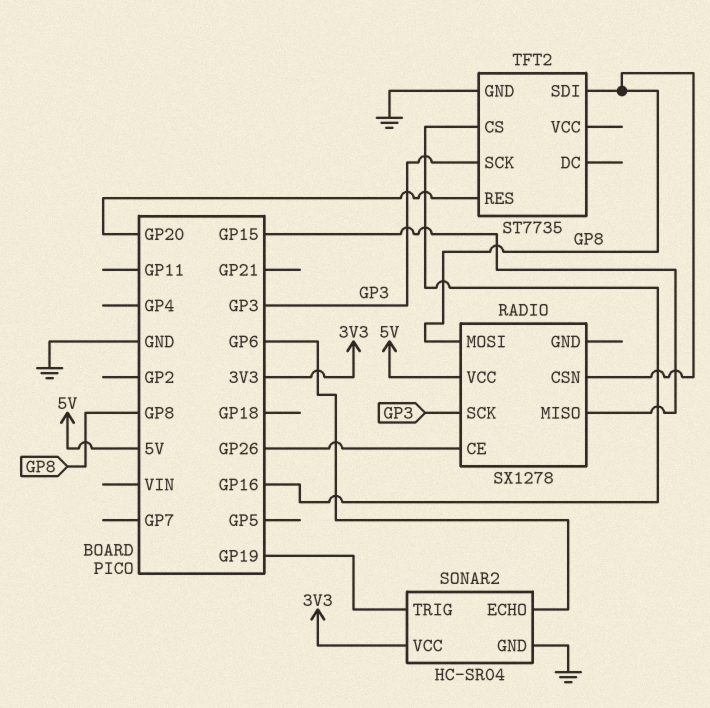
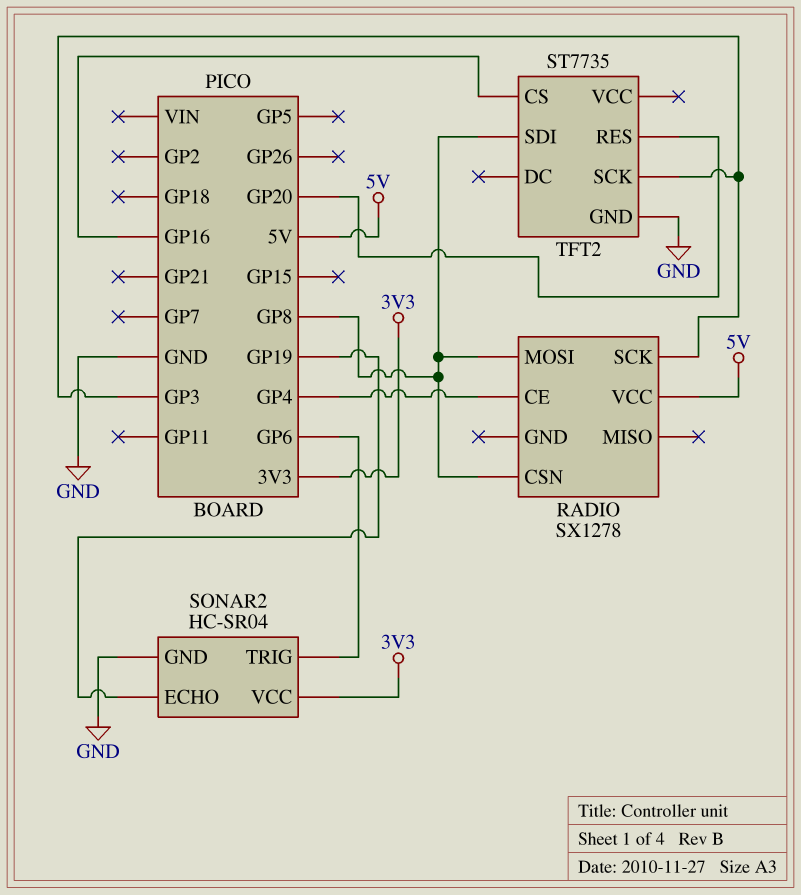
RADIO pin CE: GP26 -> GP4
RADIO pin MISO: GP15 -> none
SONAR2 pin ECHO: GP6 -> GP19
SONAR2 pin TRIG: GP19 -> GP6

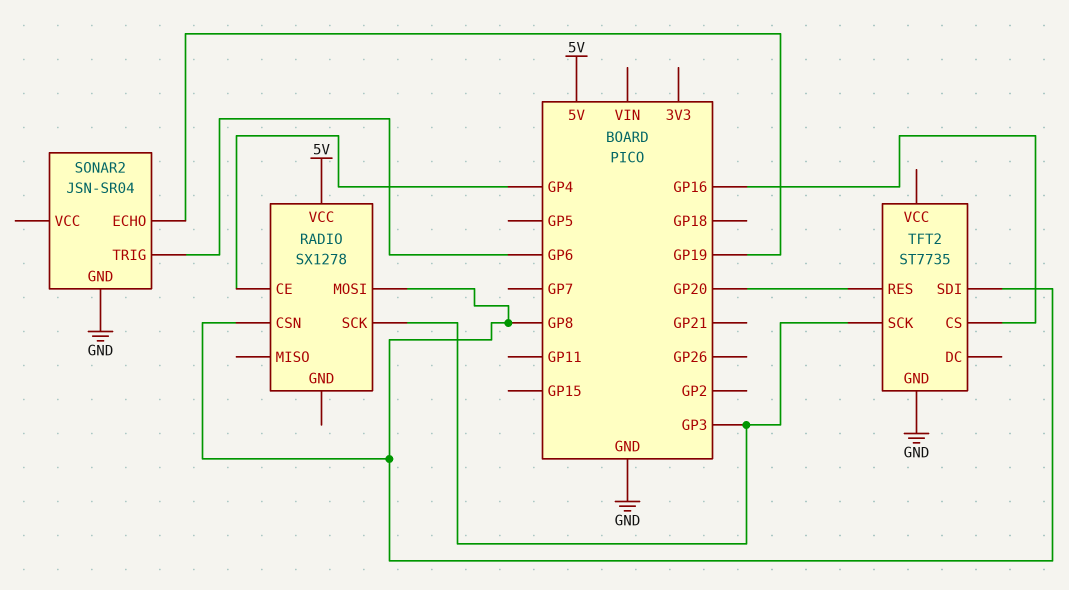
SONAR2: HC-SR04 -> JSN-SR04
SONAR2 pin VCC: 3V3 -> none

